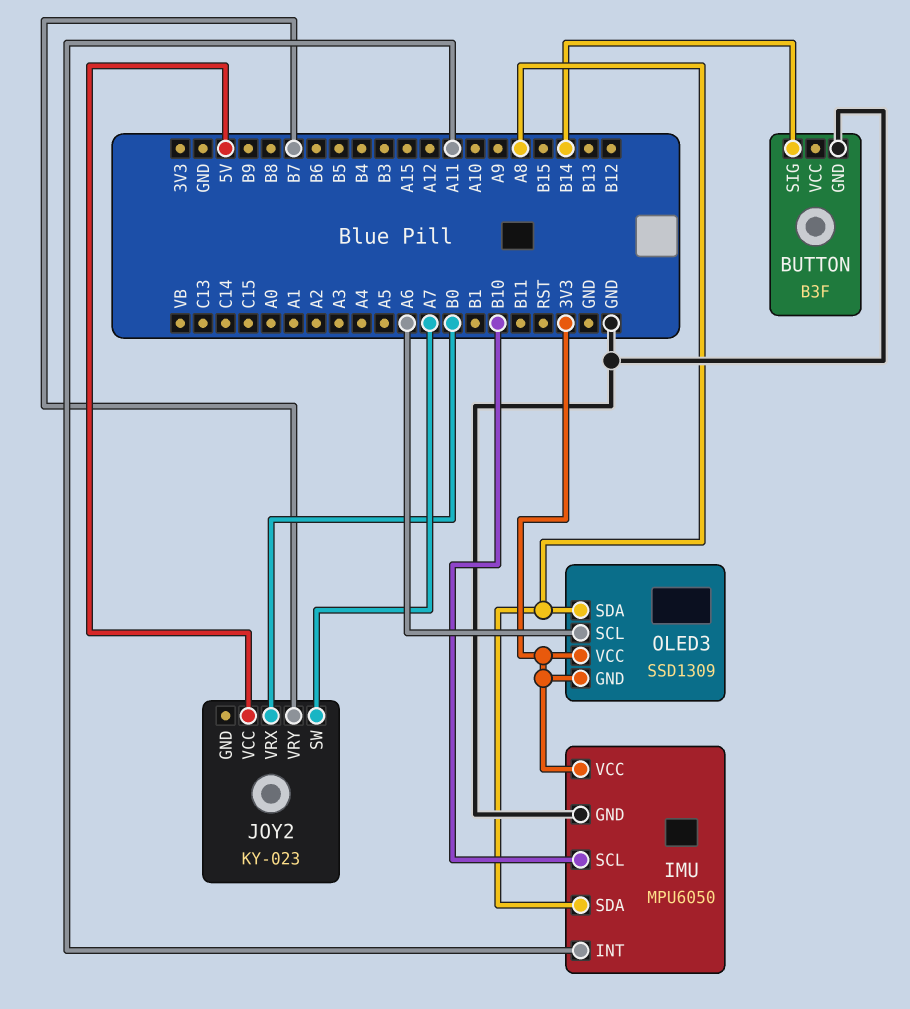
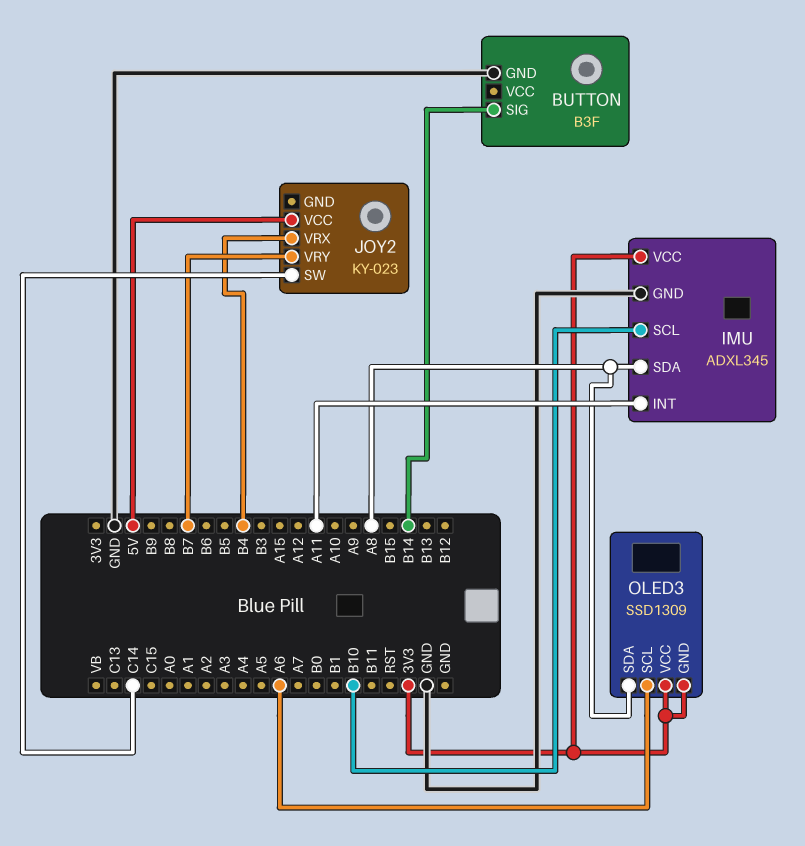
IMU: MPU6050 -> ADXL345
JOY2 pin SW: A7 -> C14
JOY2 pin VRX: B0 -> B4

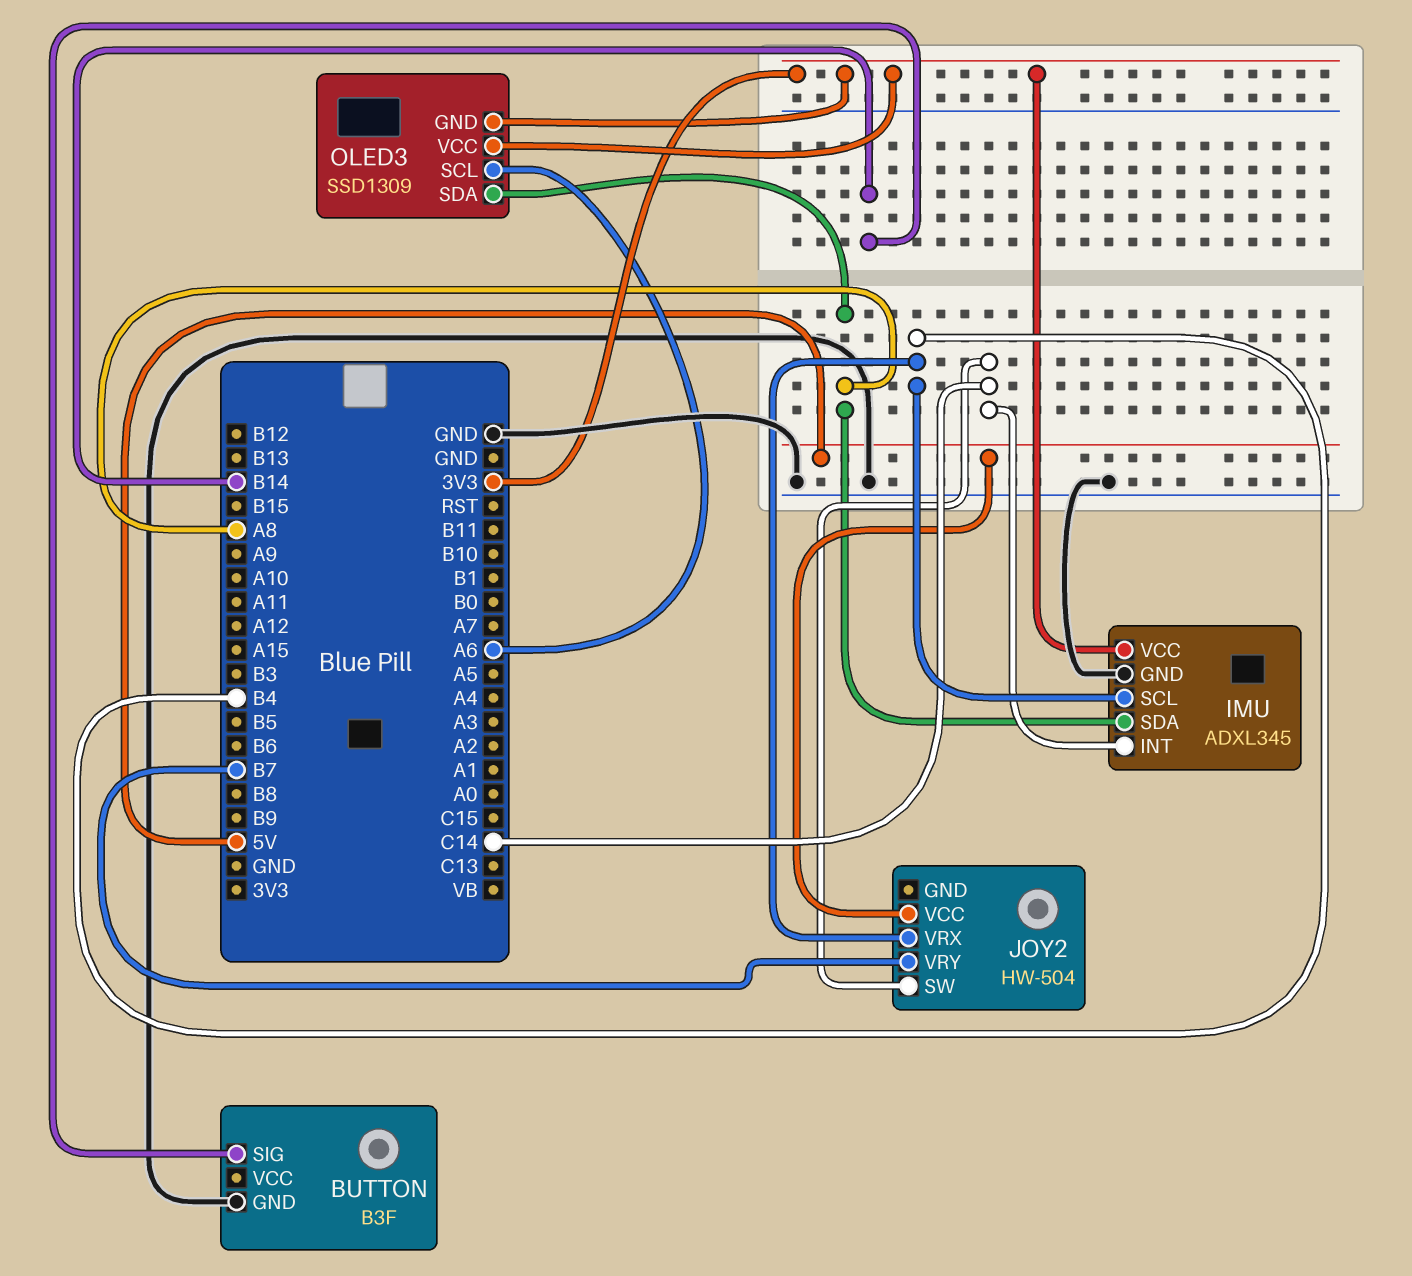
IMU pin INT: A11 -> C14
IMU pin SCL: B10 -> B4
JOY2: KY-023 -> HW-504

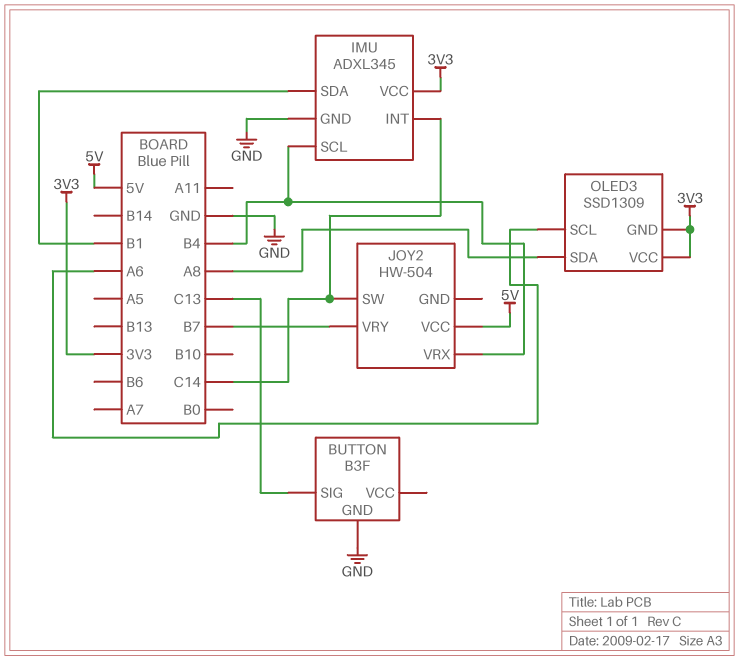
BUTTON pin SIG: B14 -> C13
IMU pin SDA: A8 -> B1

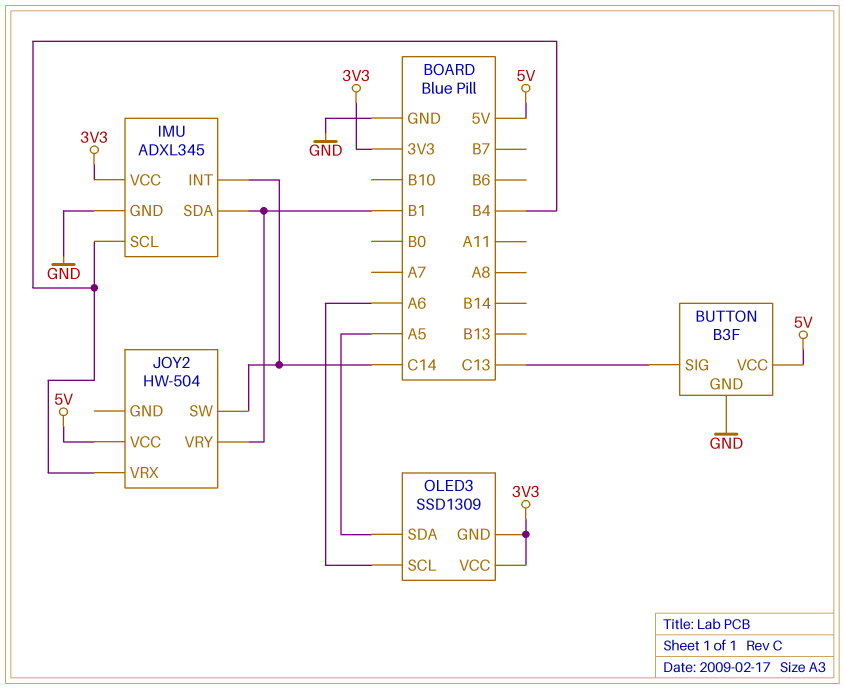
BUTTON pin VCC: none -> 5V
JOY2 pin VRY: B7 -> B1
OLED3 pin SDA: A8 -> A5

